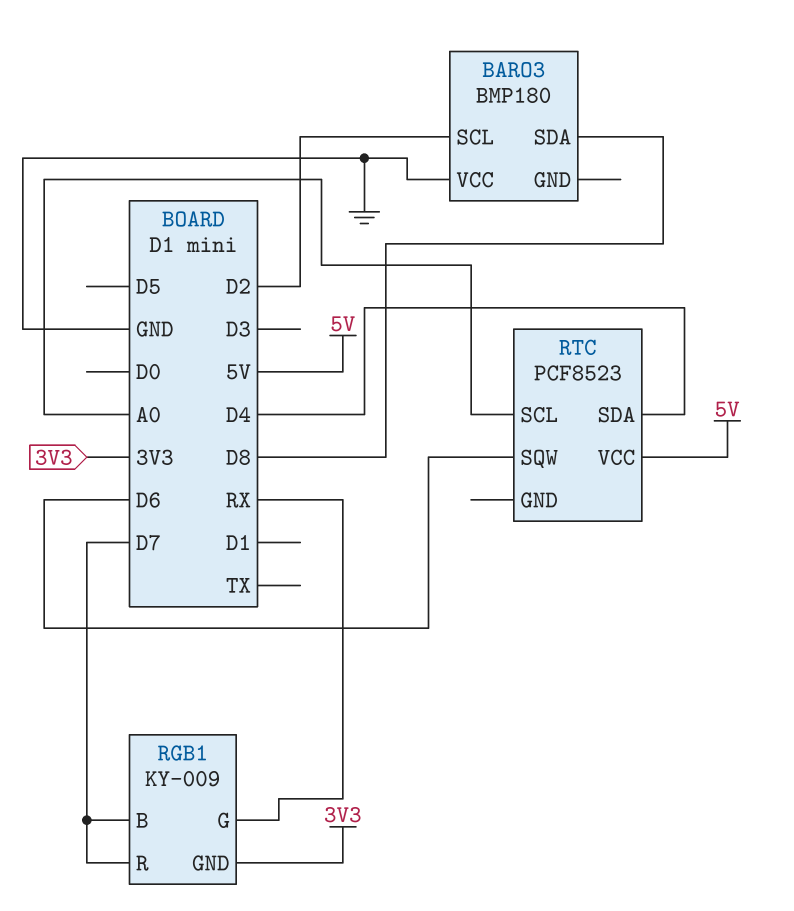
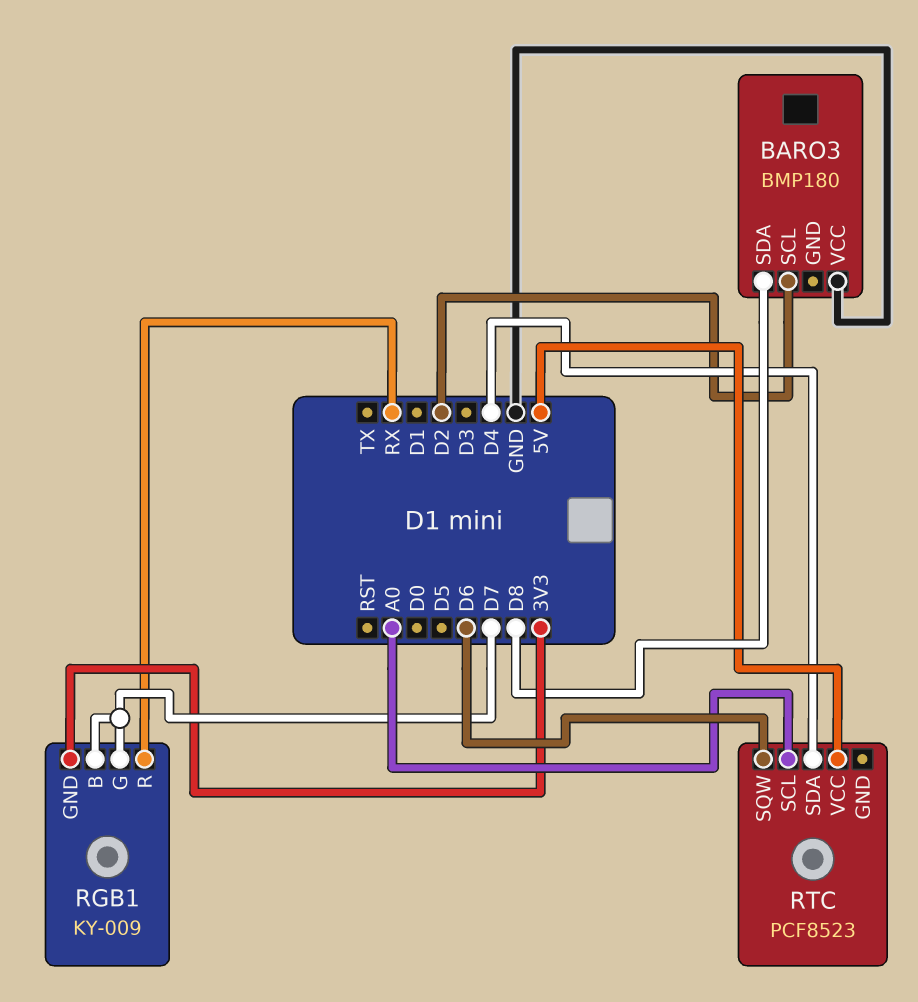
RGB1 pin G: RX -> D7
RGB1 pin R: D7 -> RX

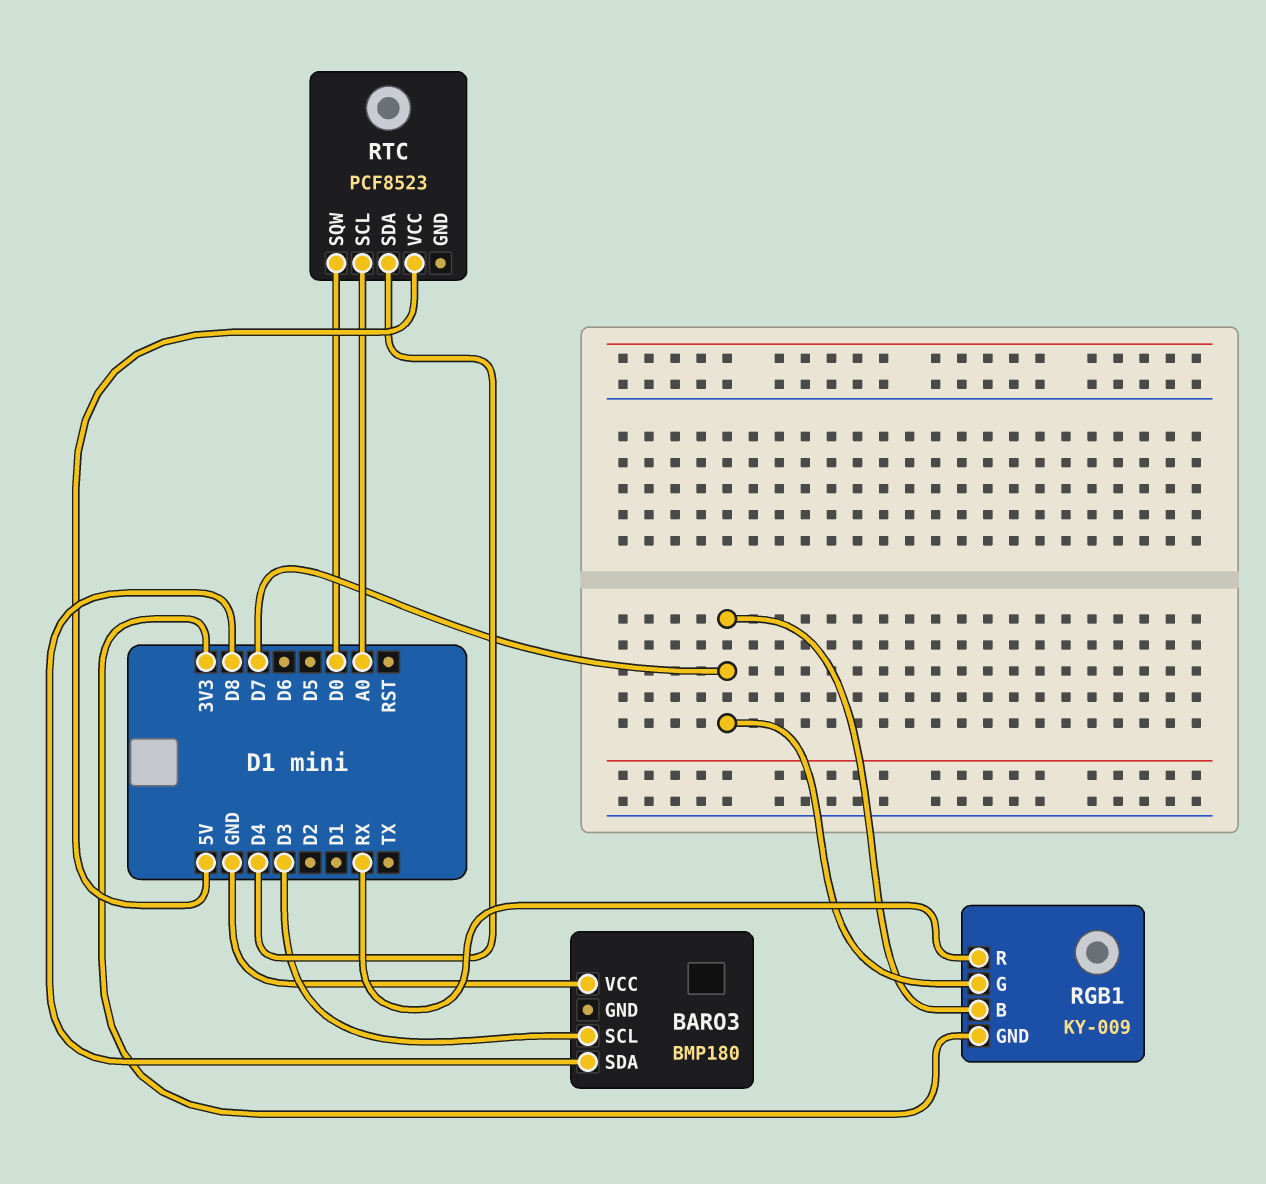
BARO3 pin SCL: D2 -> D3
RTC pin SQW: D6 -> D0

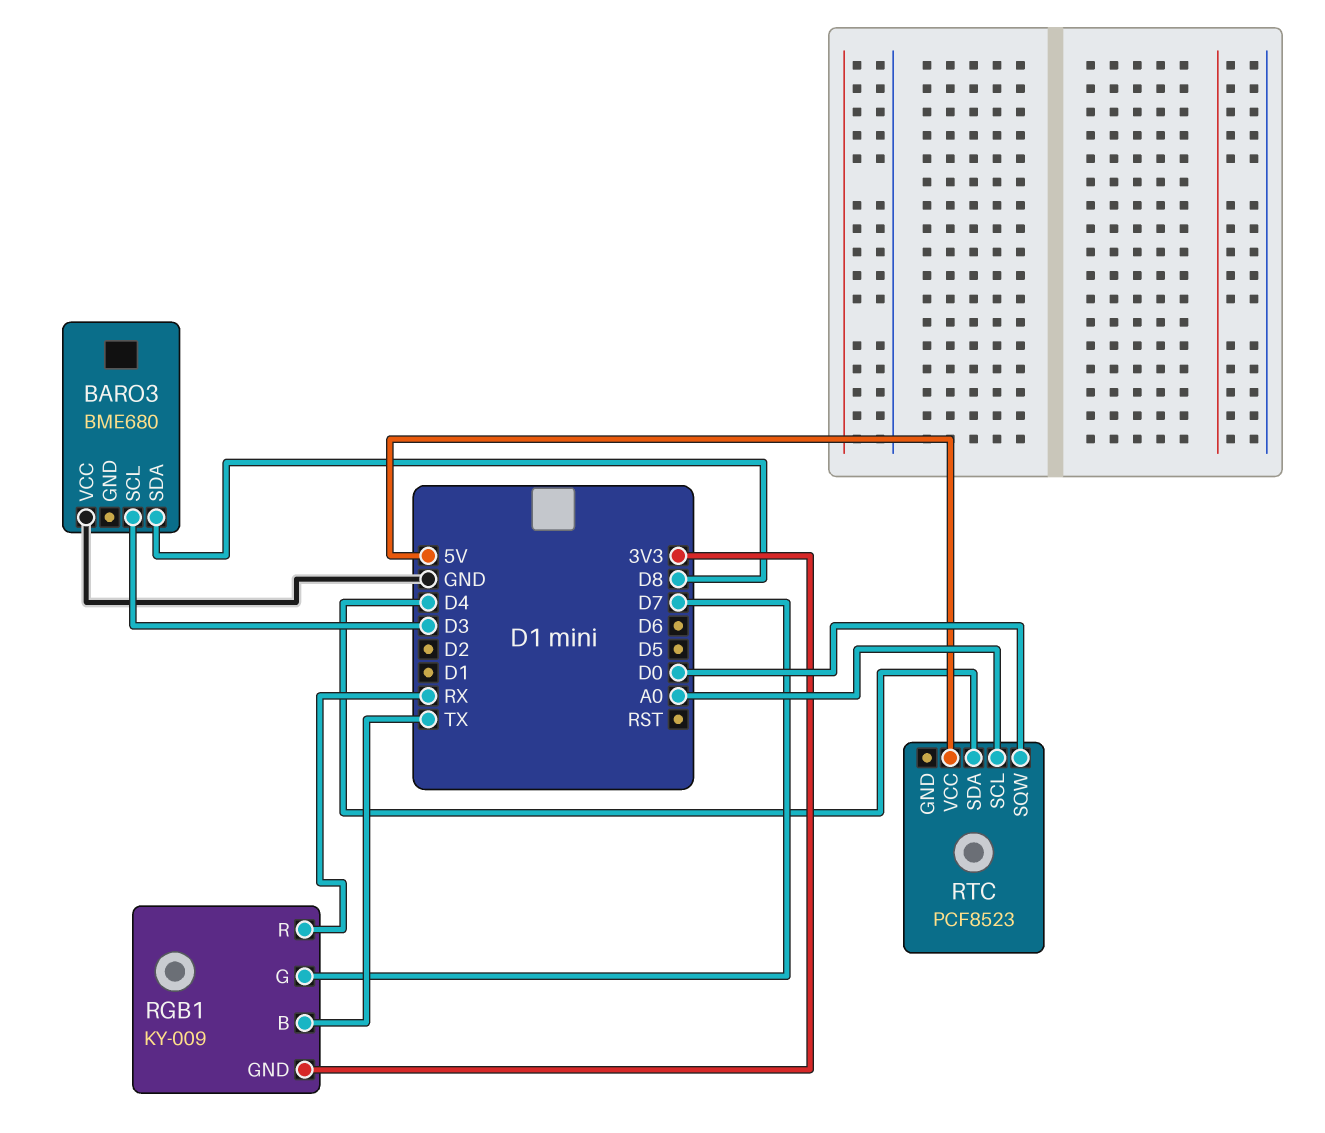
BARO3: BMP180 -> BME680
RGB1 pin B: D7 -> TX

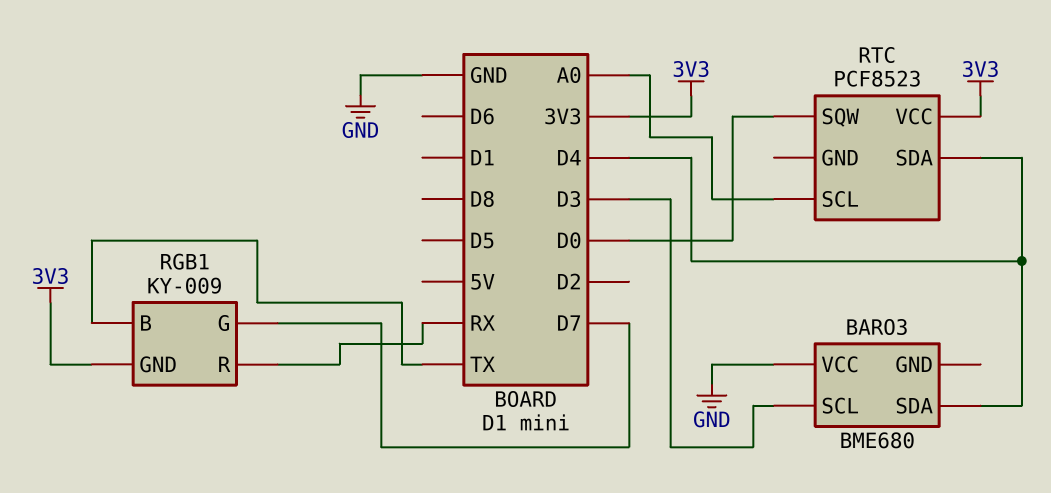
BARO3 pin SDA: D8 -> D4
RTC pin VCC: 5V -> 3V3

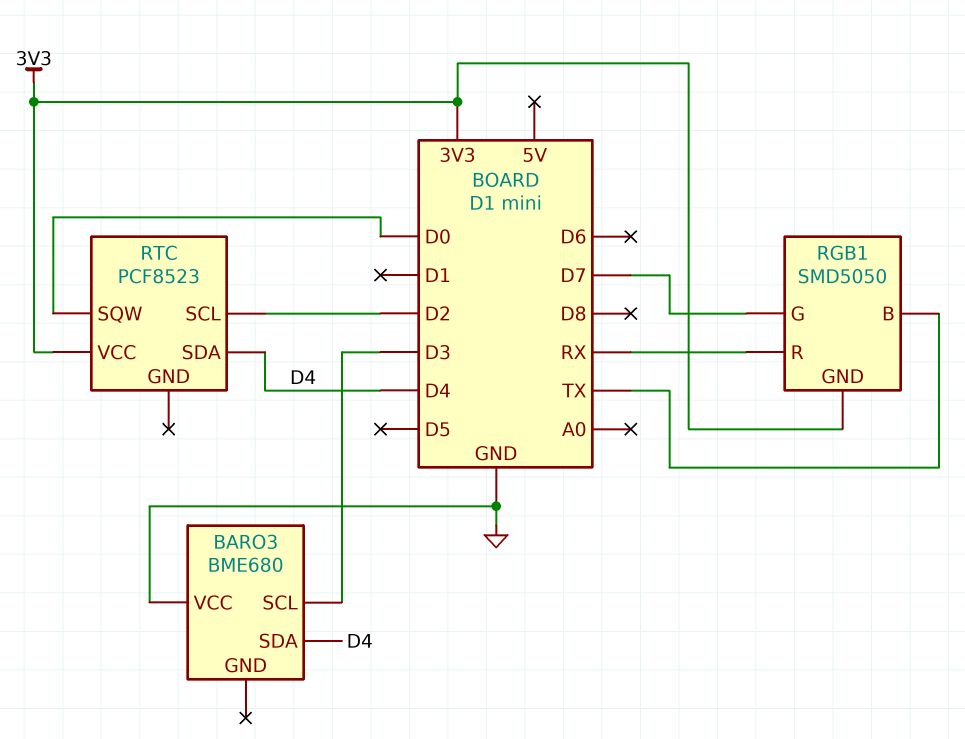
RGB1: KY-009 -> SMD5050
RTC pin SCL: A0 -> D2

